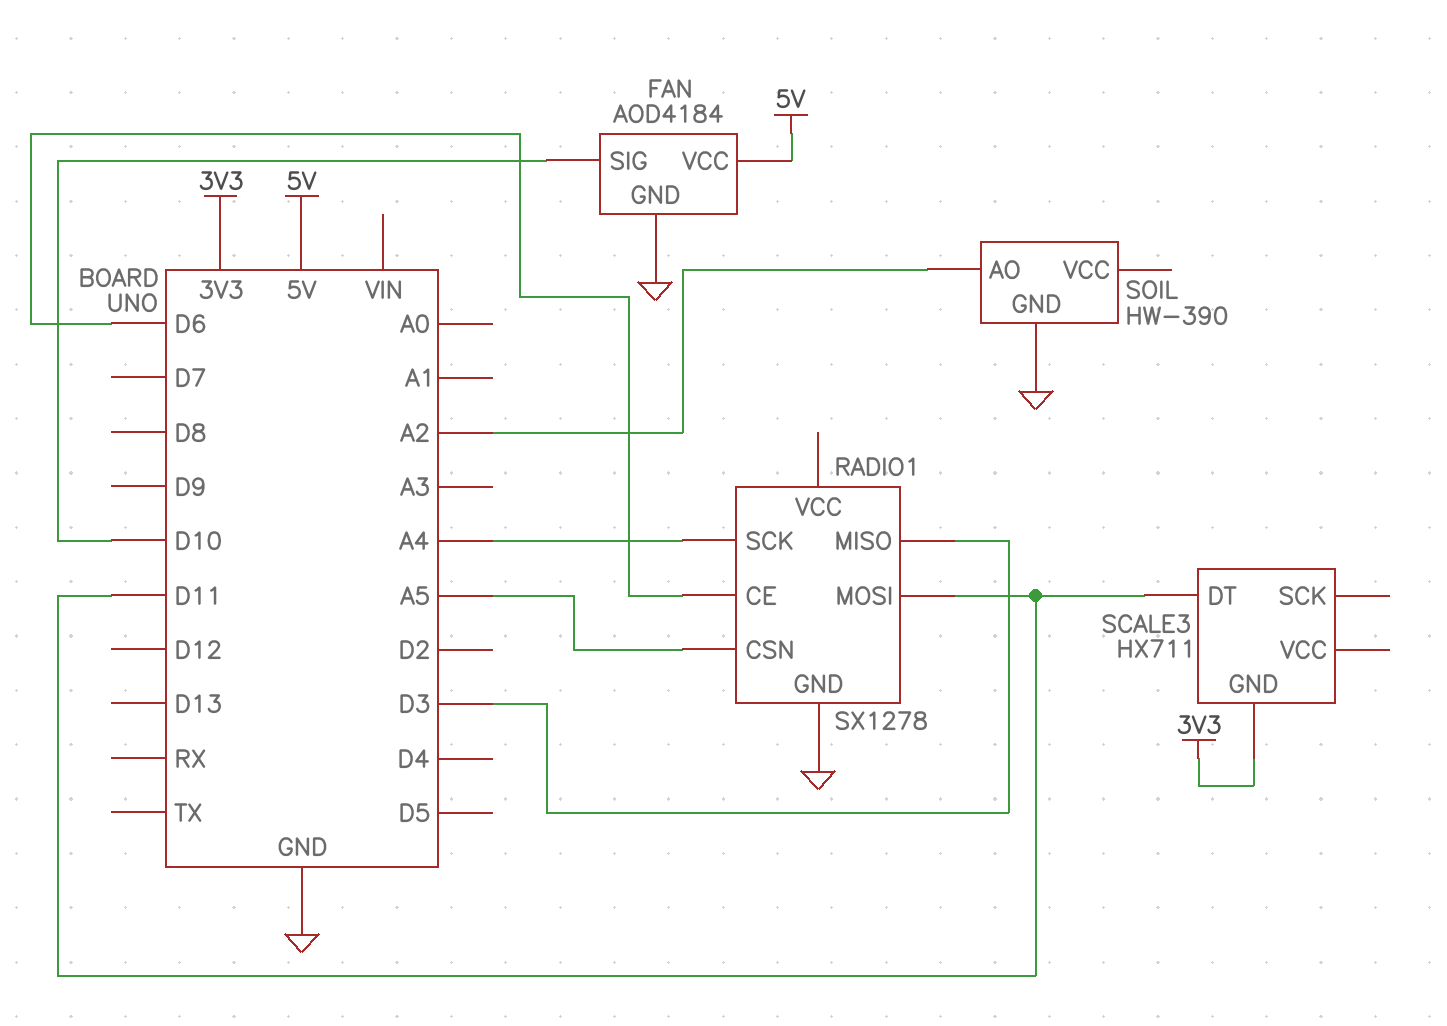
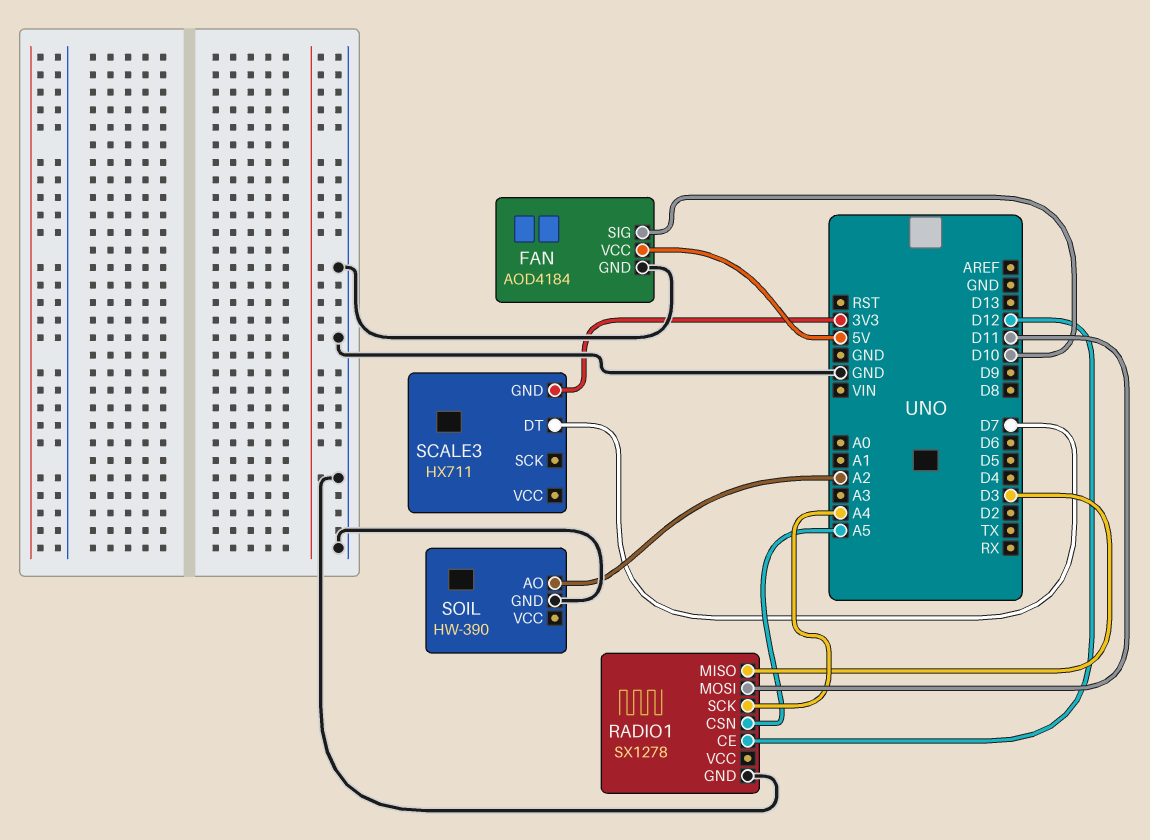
RADIO1 pin CE: D6 -> D12
SCALE3 pin DT: D11 -> D7

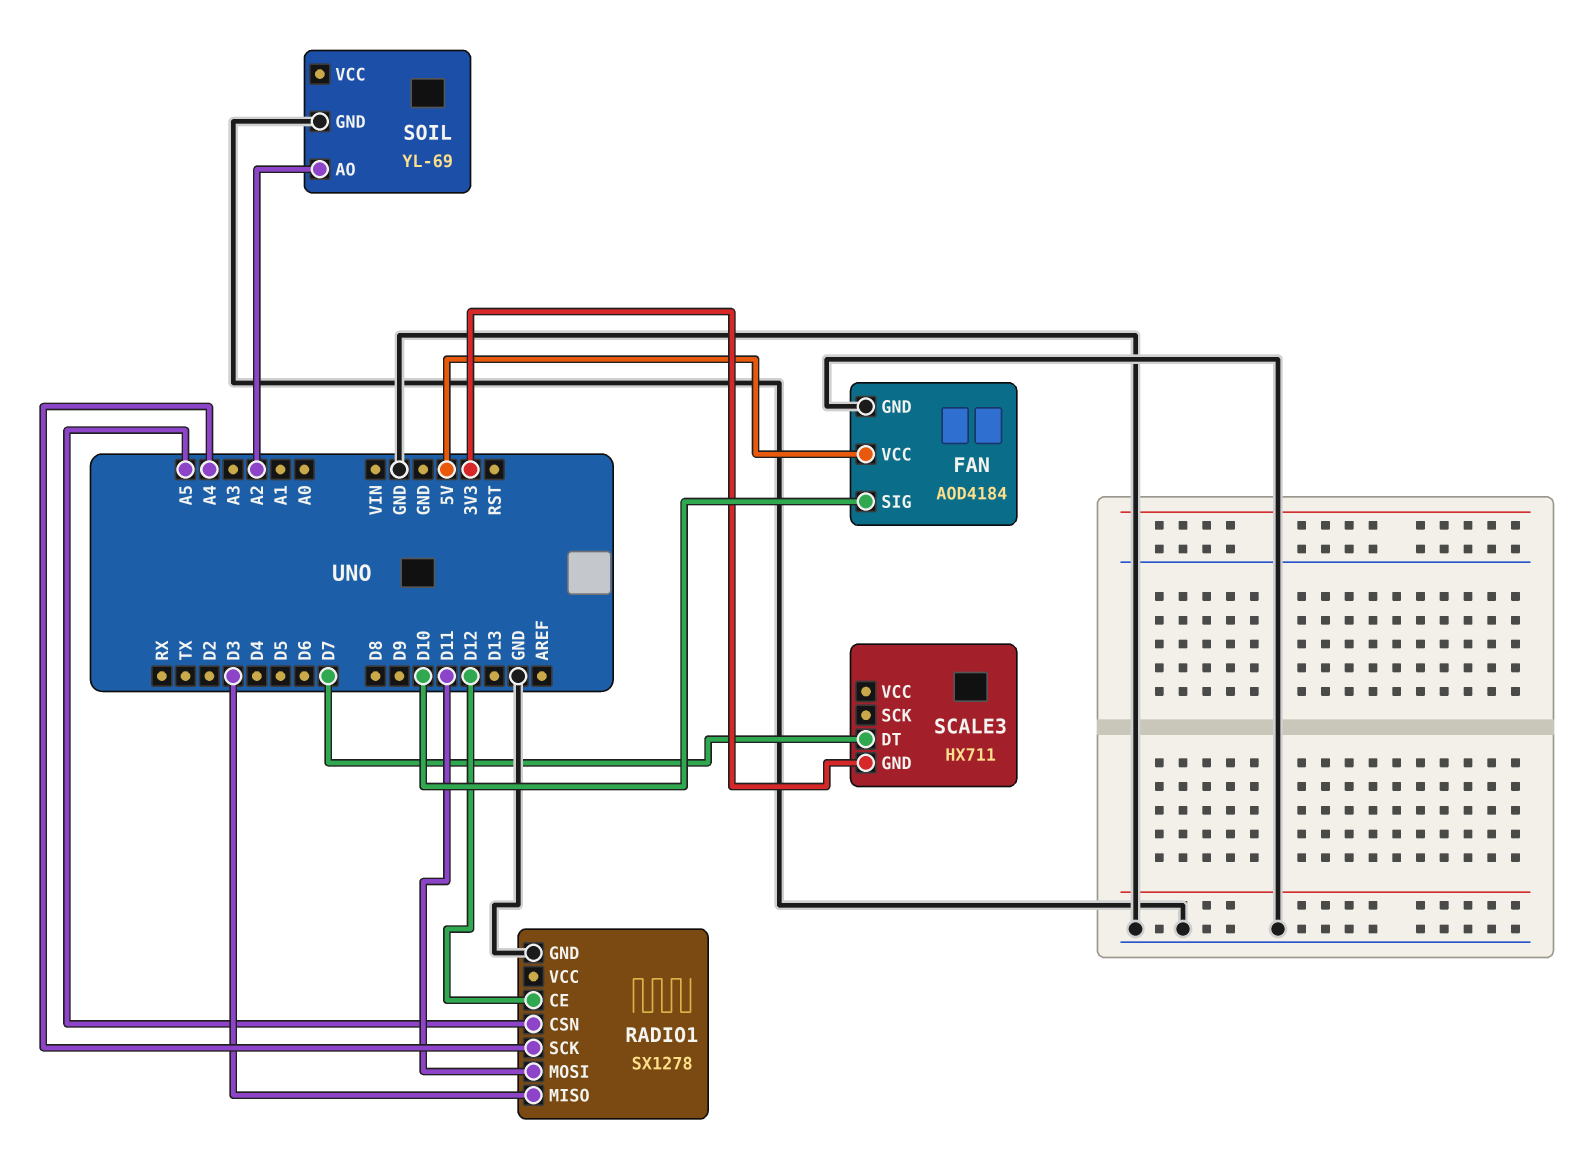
SOIL: HW-390 -> YL-69

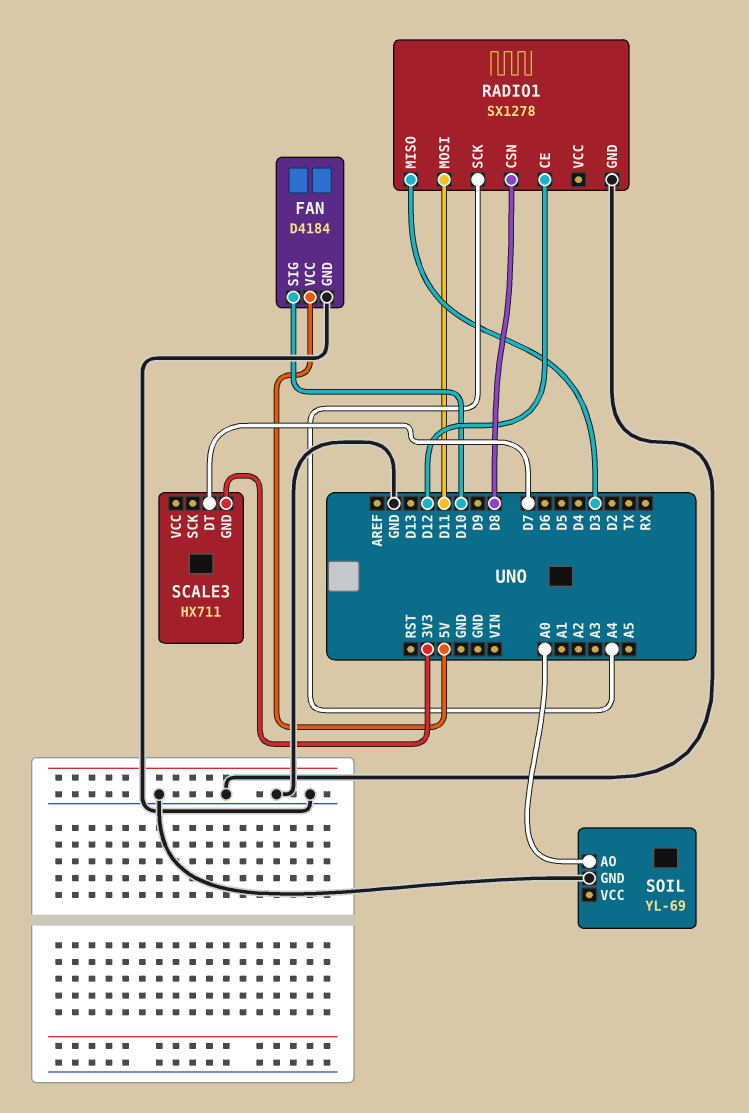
FAN: AOD4184 -> D4184
RADIO1 pin CSN: A5 -> D8
SOIL pin AO: A2 -> A0

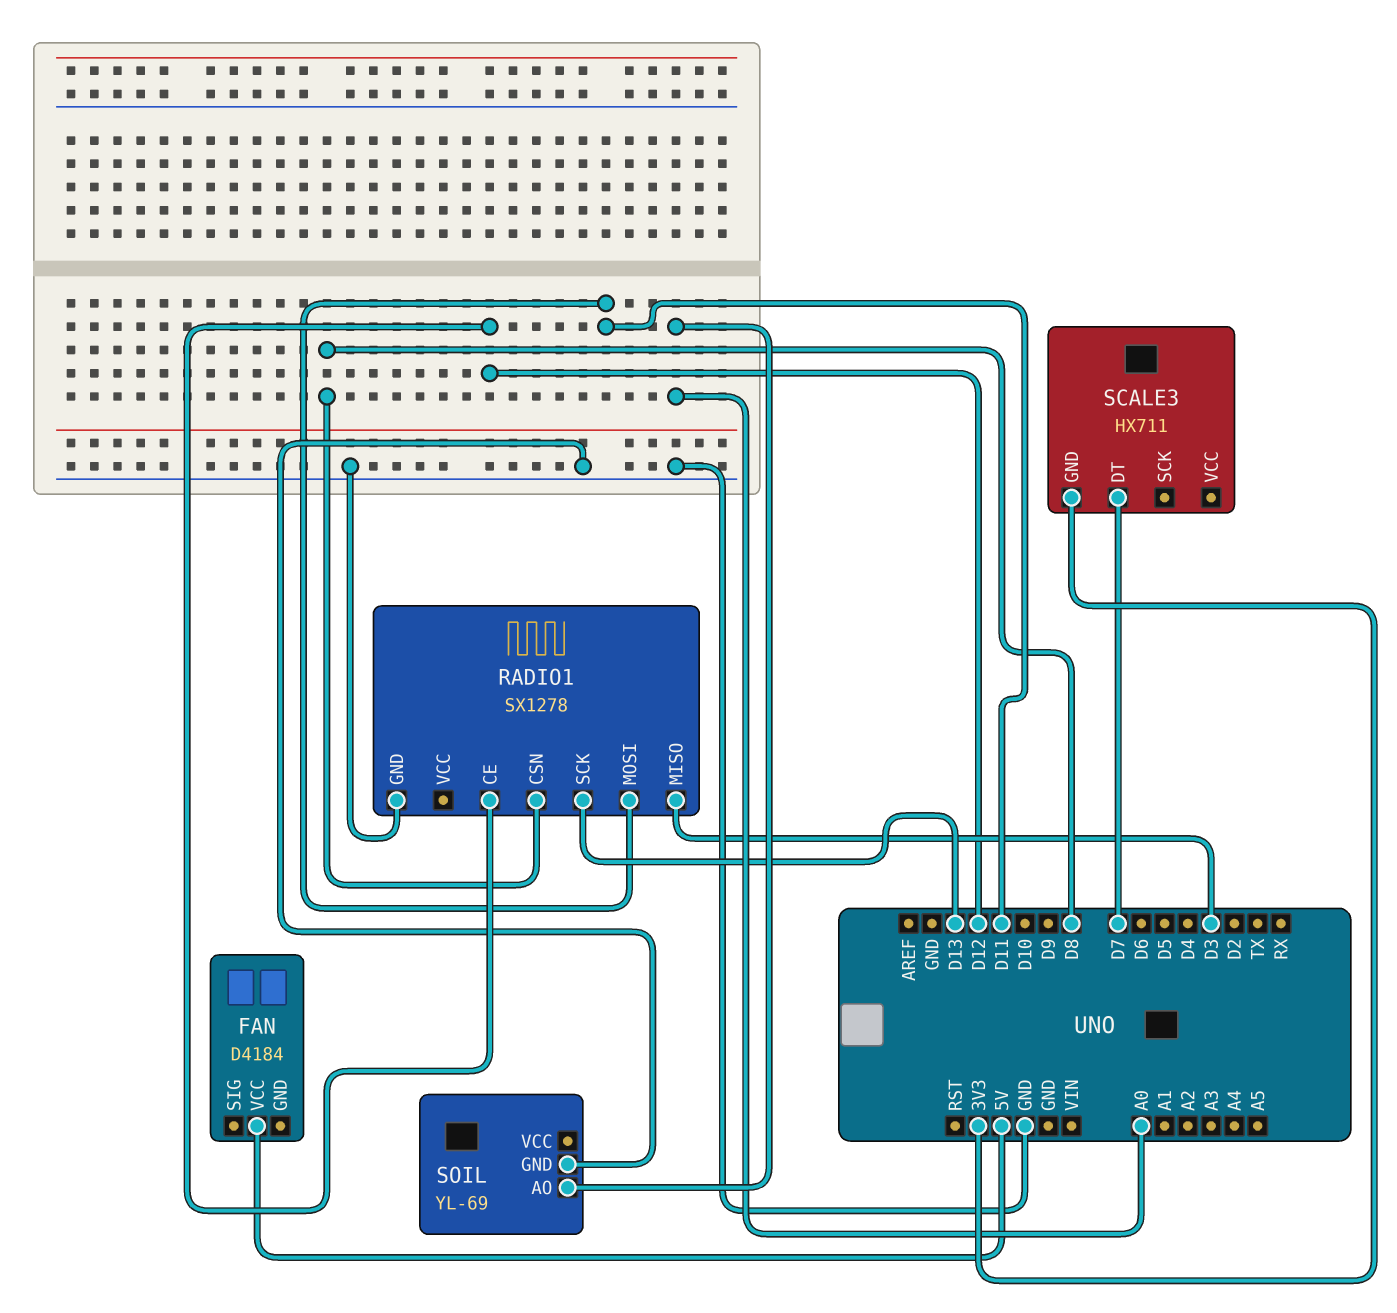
FAN pin GND: GND -> none
FAN pin SIG: D10 -> none
RADIO1 pin SCK: A4 -> D13

